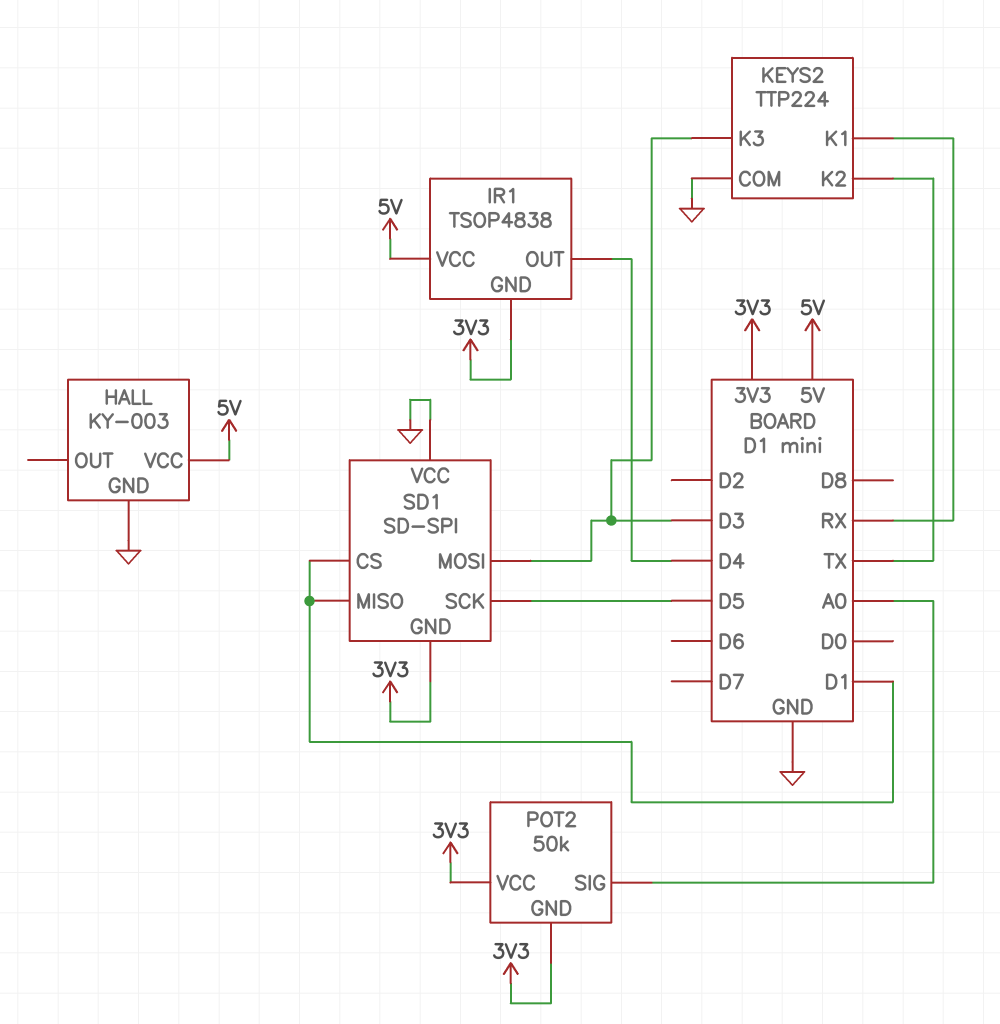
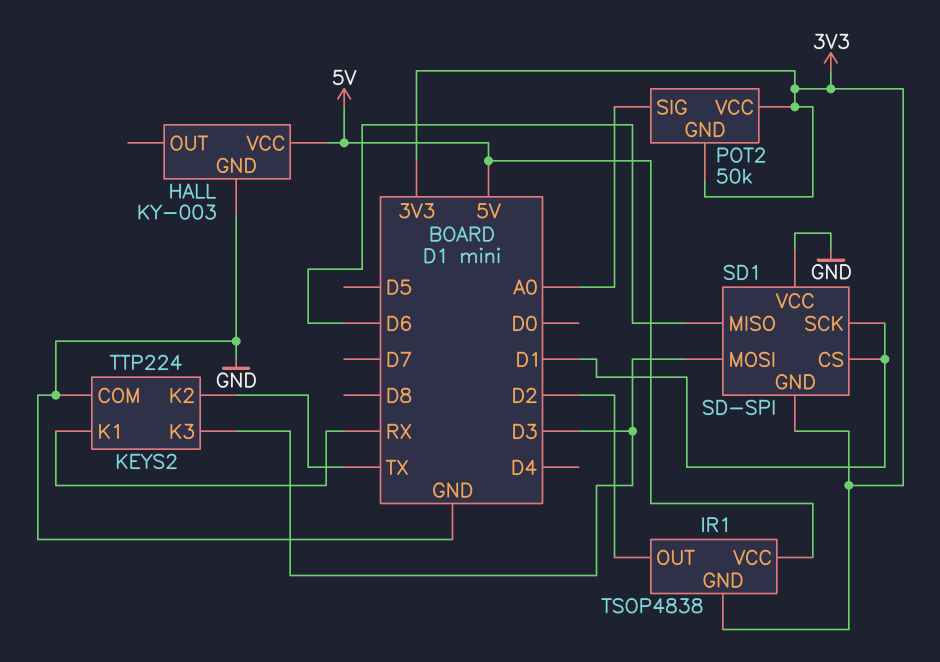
IR1 pin OUT: D4 -> D2
SD1 pin MISO: D1 -> D6
SD1 pin SCK: D5 -> D1

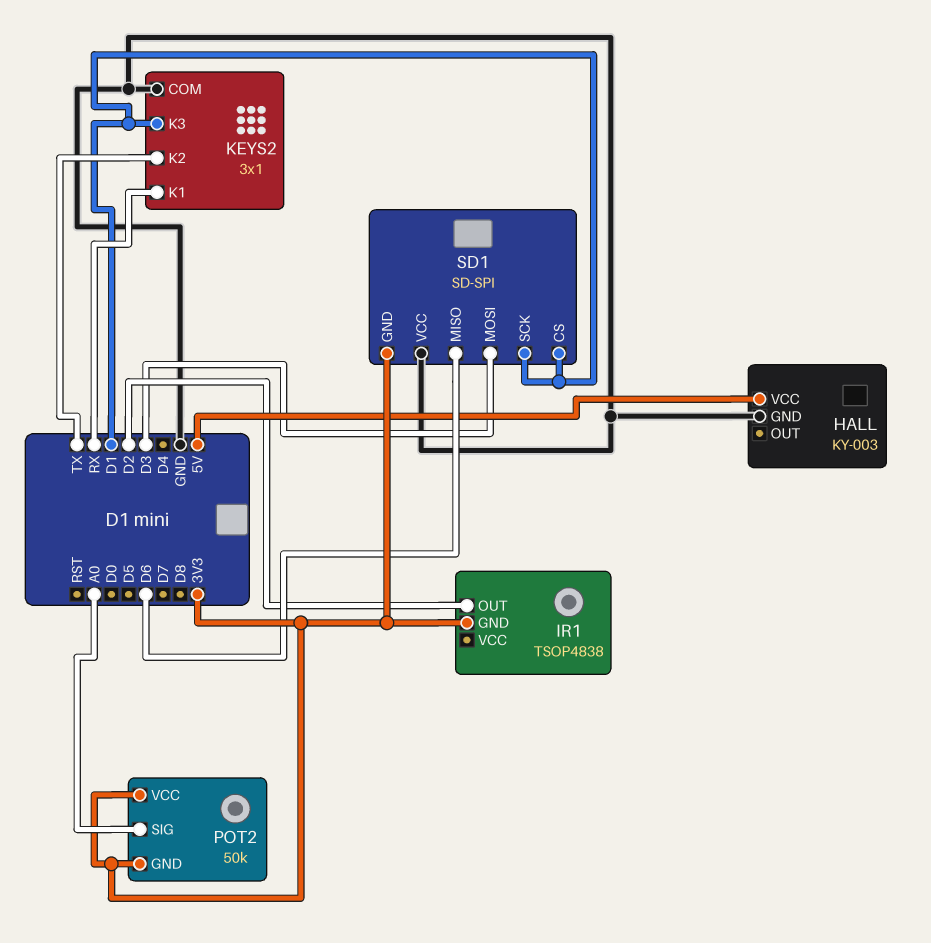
IR1 pin VCC: 5V -> none
KEYS2: TTP224 -> 3x1
KEYS2 pin K3: D3 -> D1

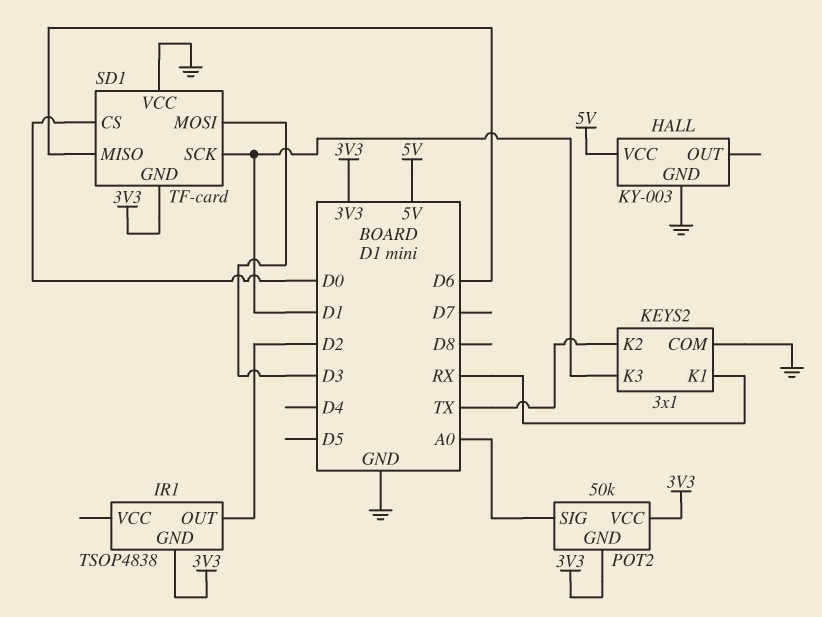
SD1: SD-SPI -> TF-card
SD1 pin CS: D1 -> D0

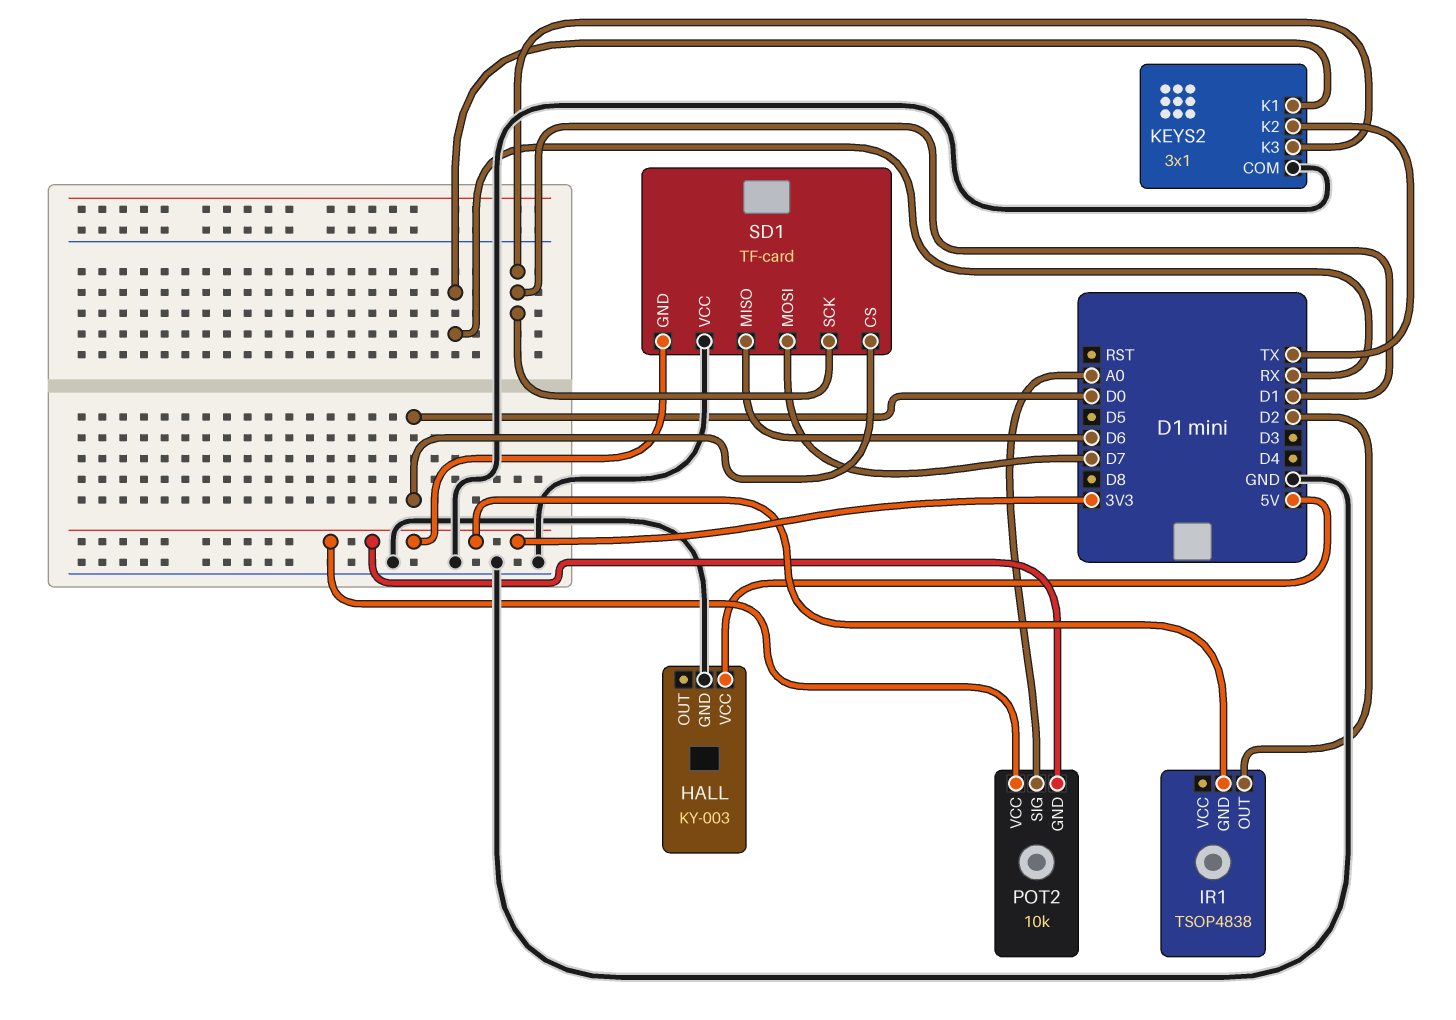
POT2: 50k -> 10k
SD1 pin MOSI: D3 -> D7

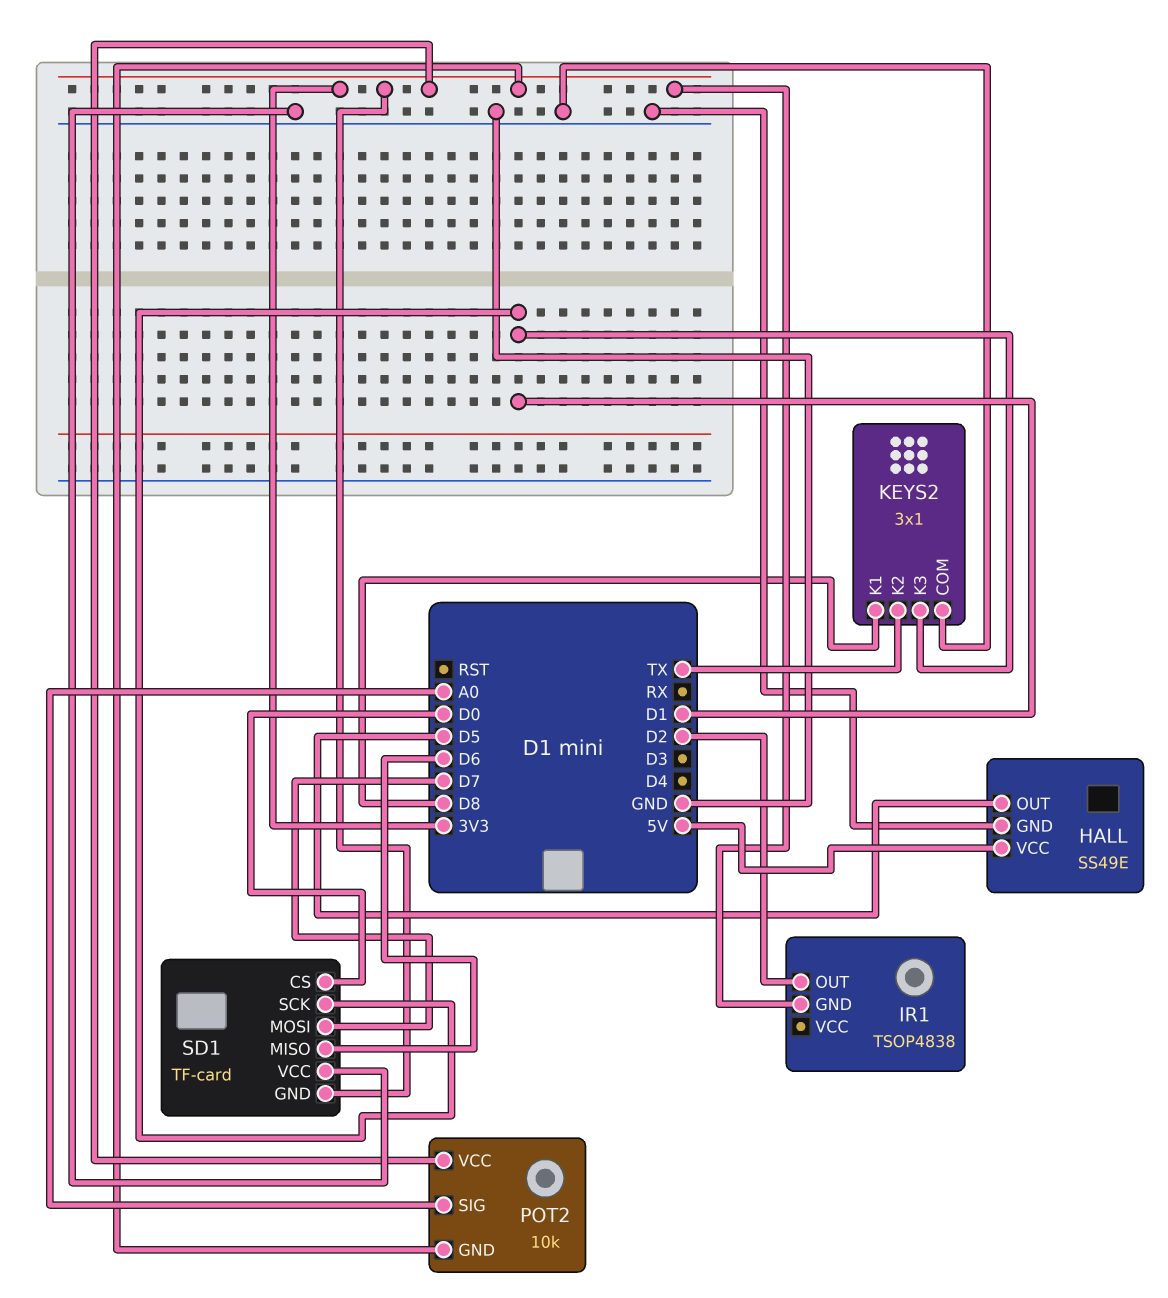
HALL: KY-003 -> SS49E
HALL pin OUT: none -> D5
KEYS2 pin K1: RX -> D8

